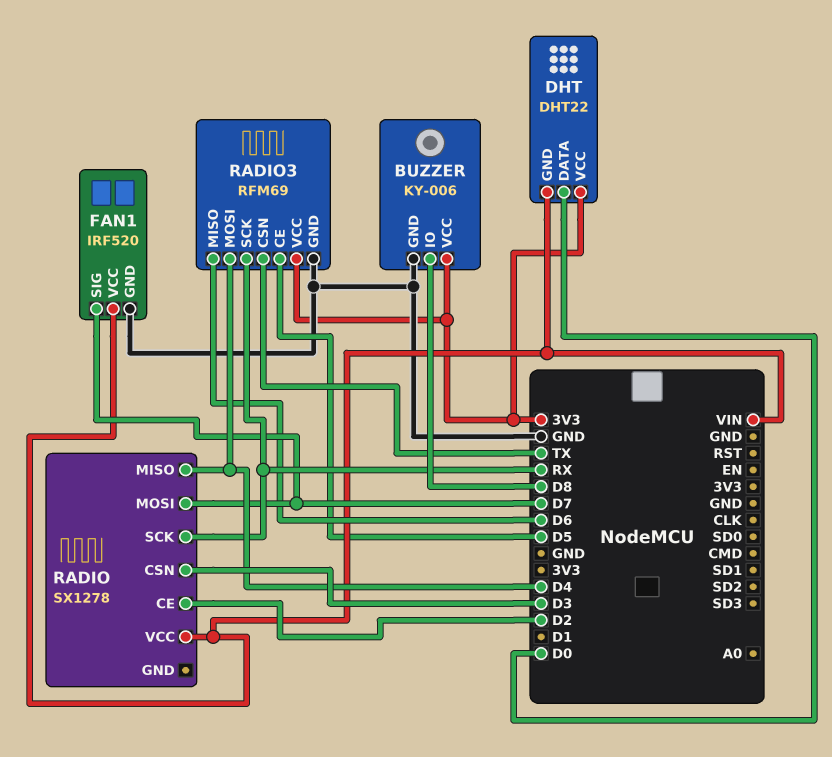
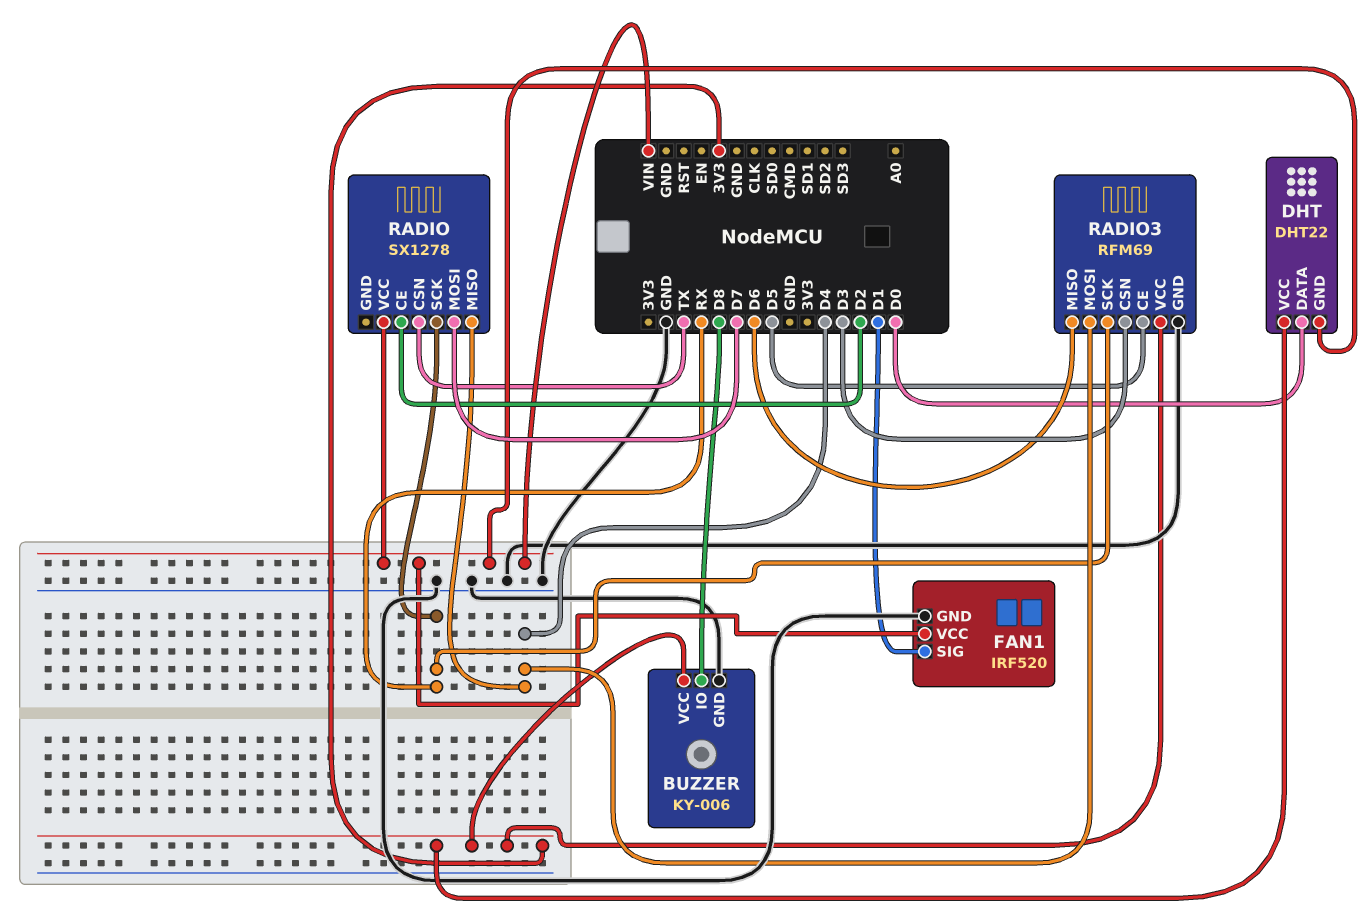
FAN1 pin SIG: D7 -> D1
RADIO pin CSN: D3 -> TX
RADIO3 pin CSN: TX -> D3

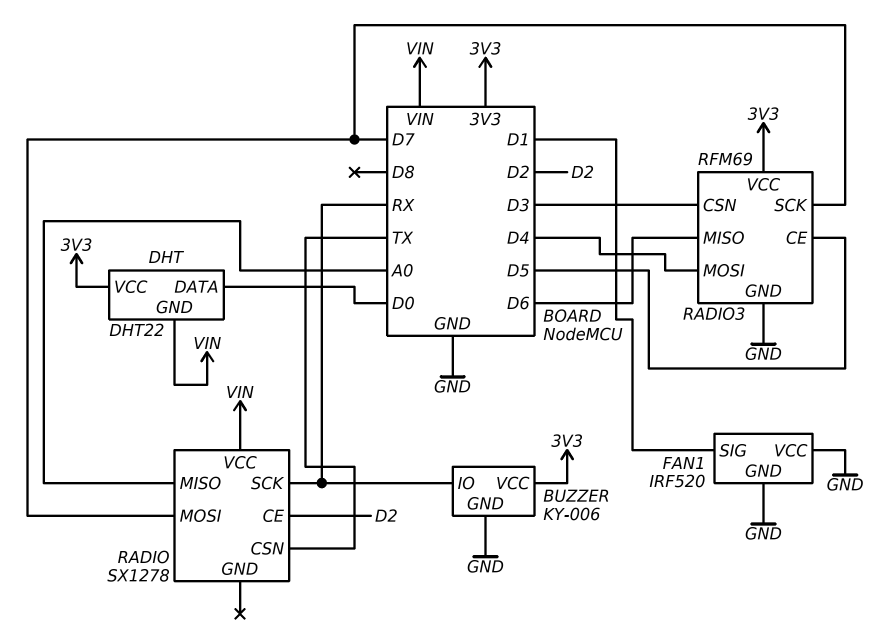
BUZZER pin IO: D8 -> RX
FAN1 pin VCC: VIN -> GND
RADIO pin MISO: D4 -> A0
RADIO3 pin SCK: RX -> D7

